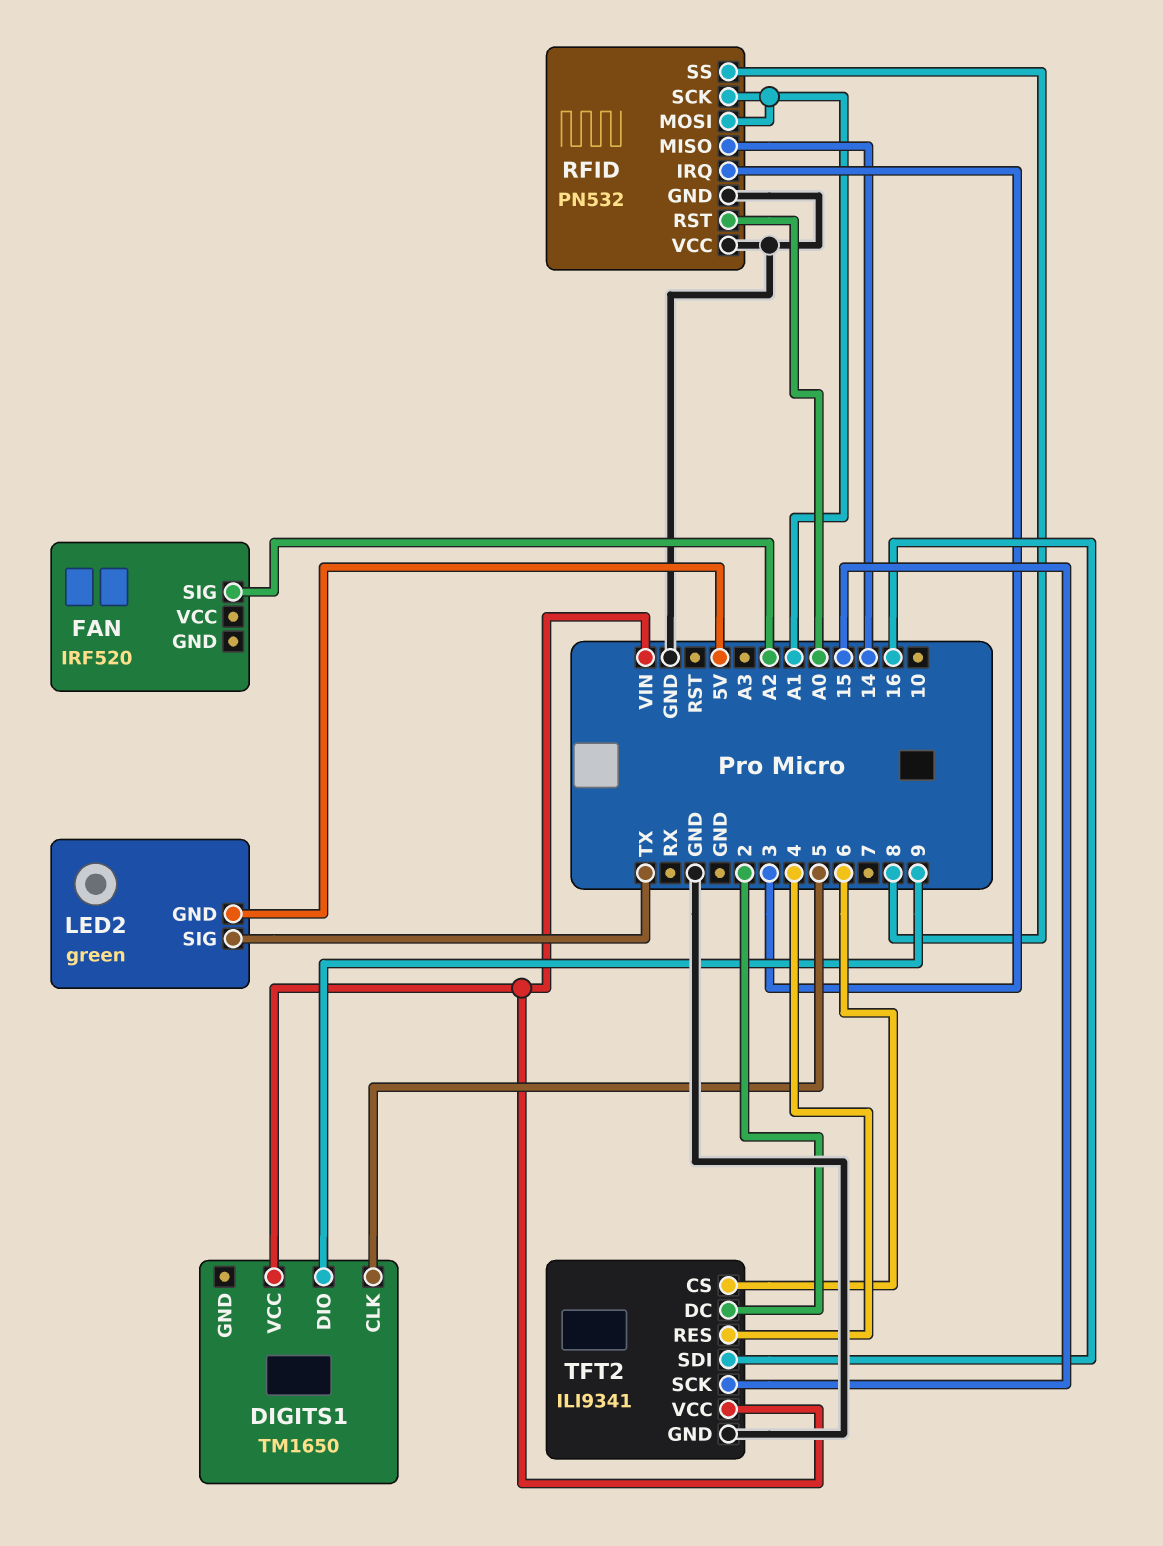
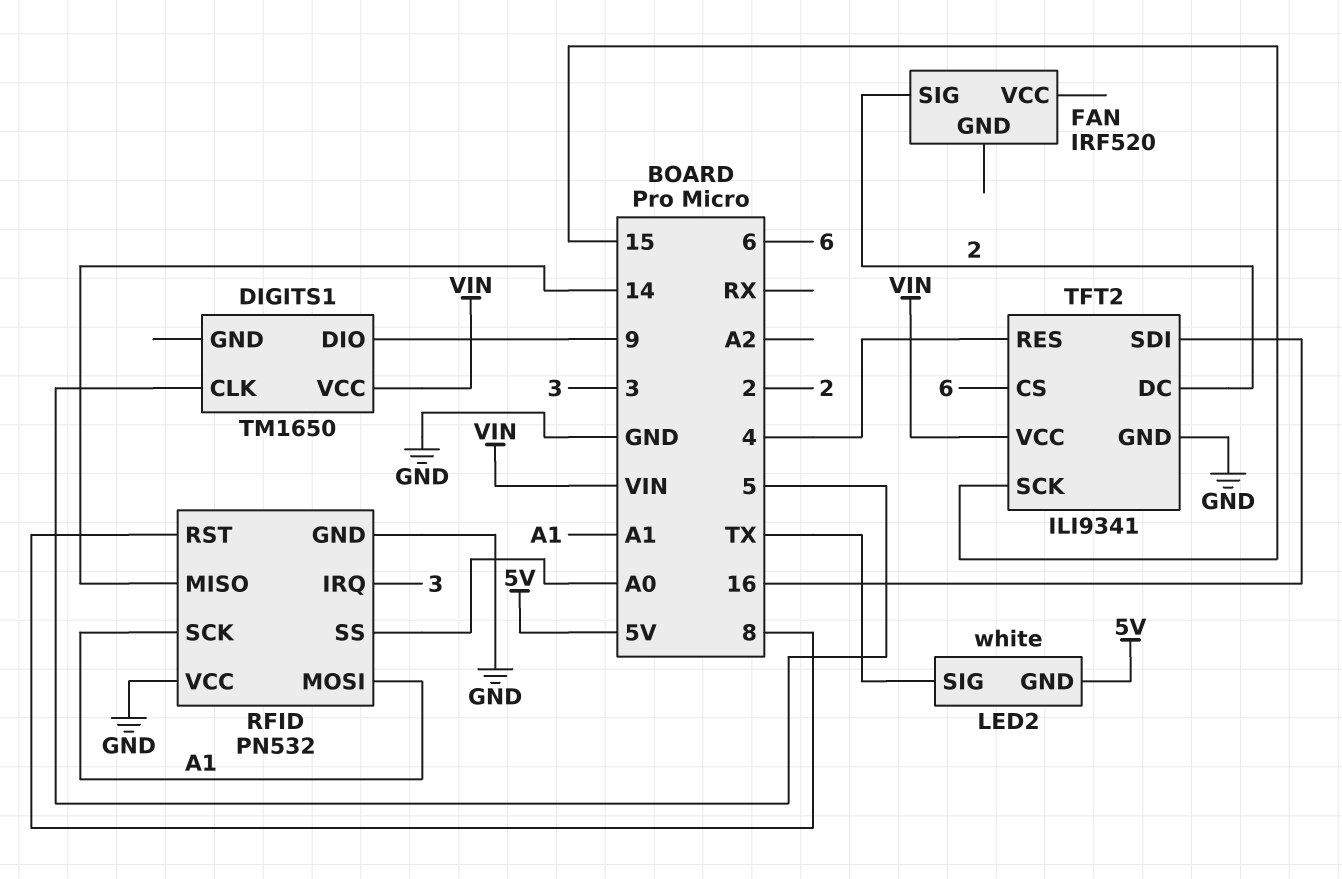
FAN pin SIG: A2 -> 2
LED2: green -> white
RFID pin RST: A0 -> 8
RFID pin SS: 8 -> A0

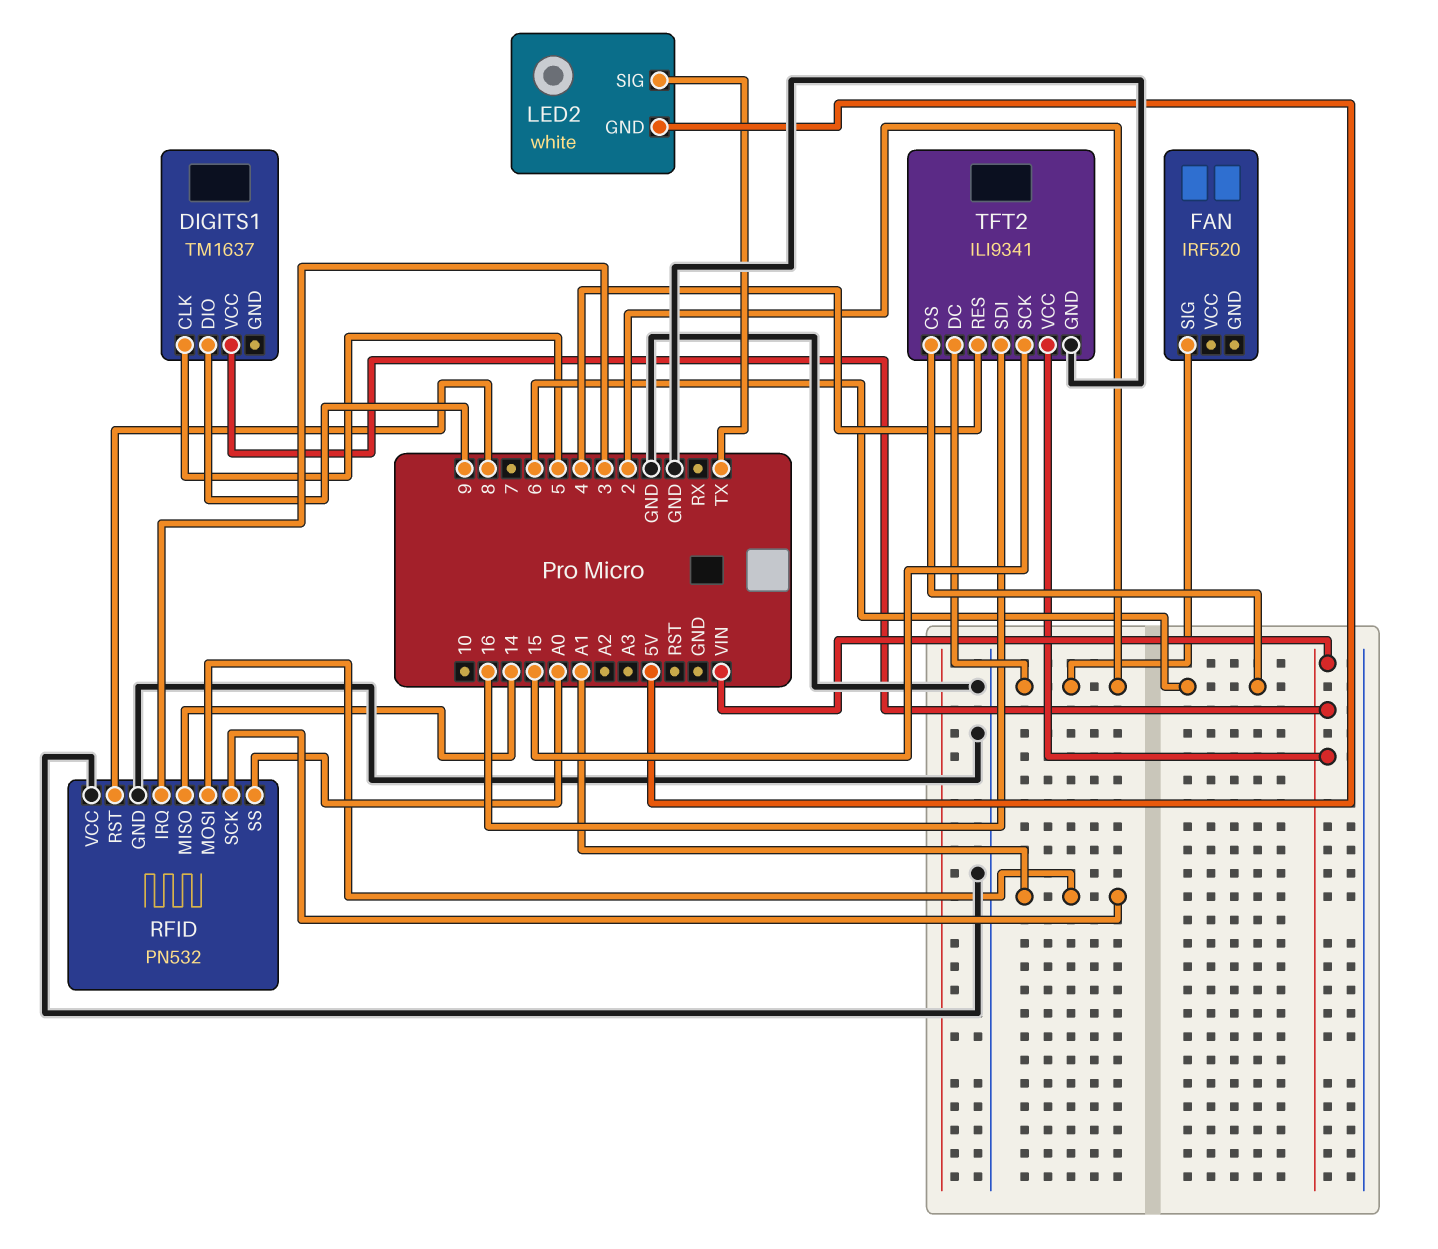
DIGITS1: TM1650 -> TM1637

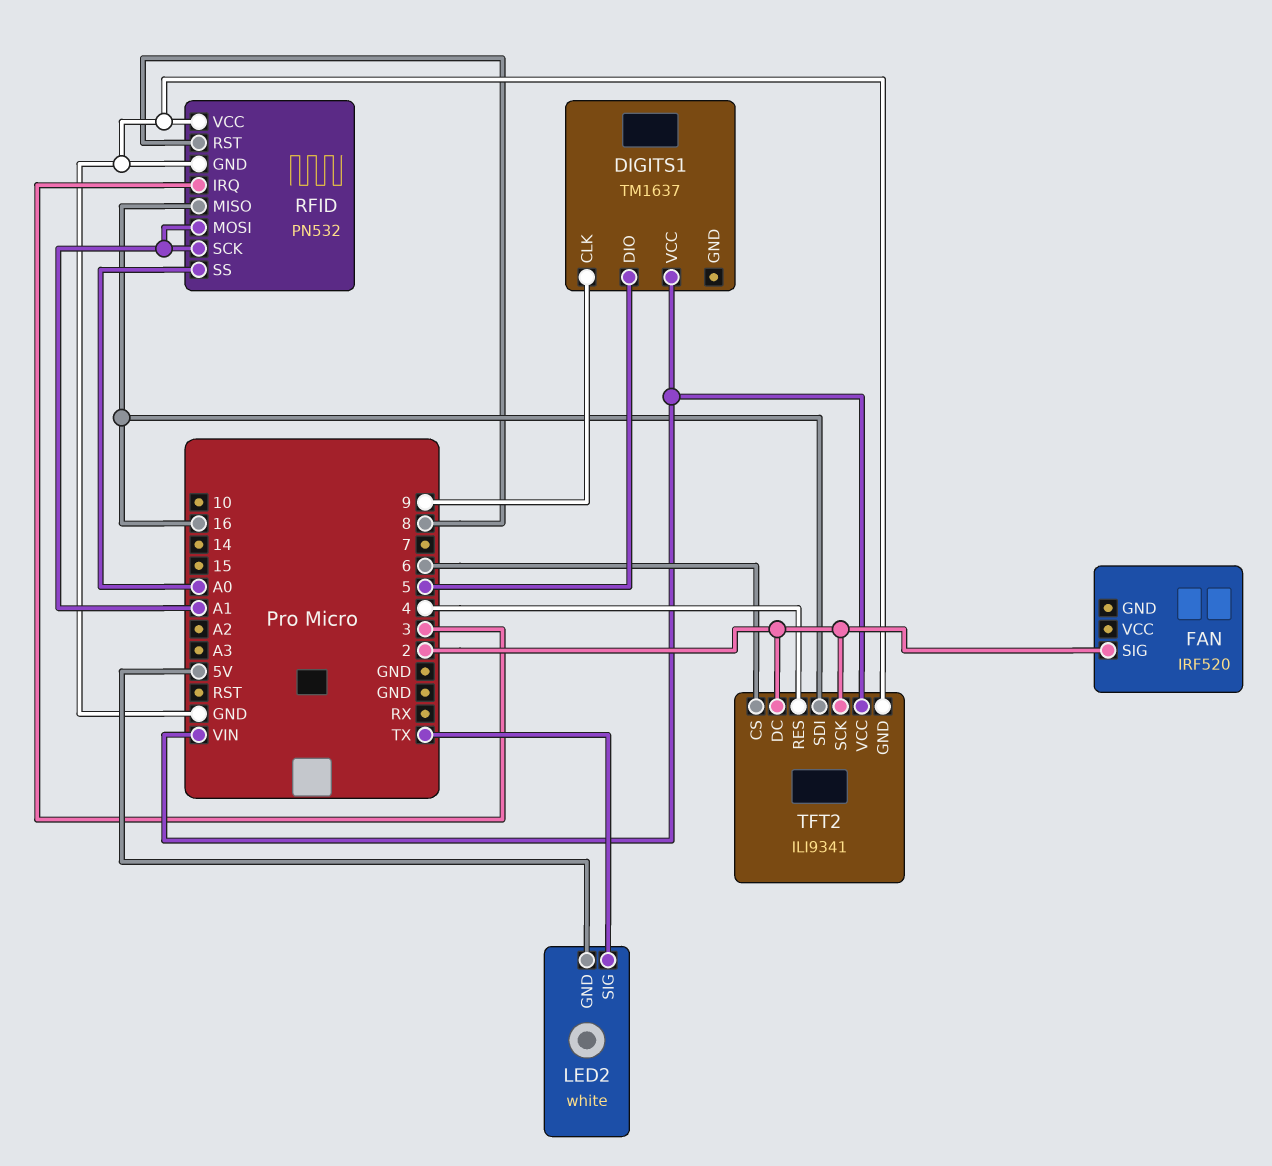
DIGITS1 pin CLK: 5 -> 9
DIGITS1 pin DIO: 9 -> 5
RFID pin MISO: 14 -> 16
TFT2 pin SCK: 15 -> 2

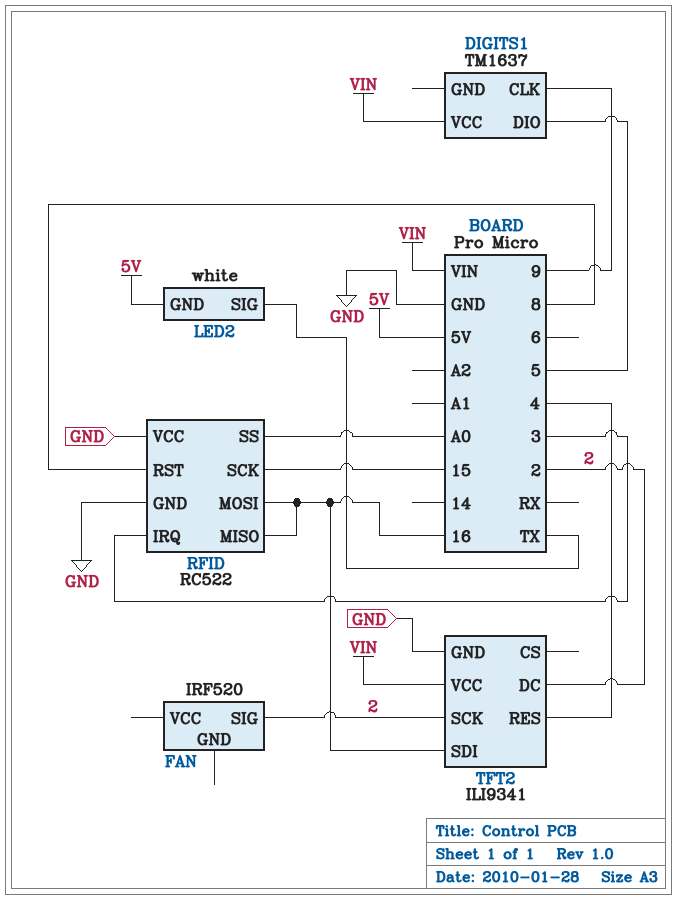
RFID: PN532 -> RC522
RFID pin MOSI: A1 -> 16
RFID pin SCK: A1 -> 15
TFT2 pin CS: 6 -> none

